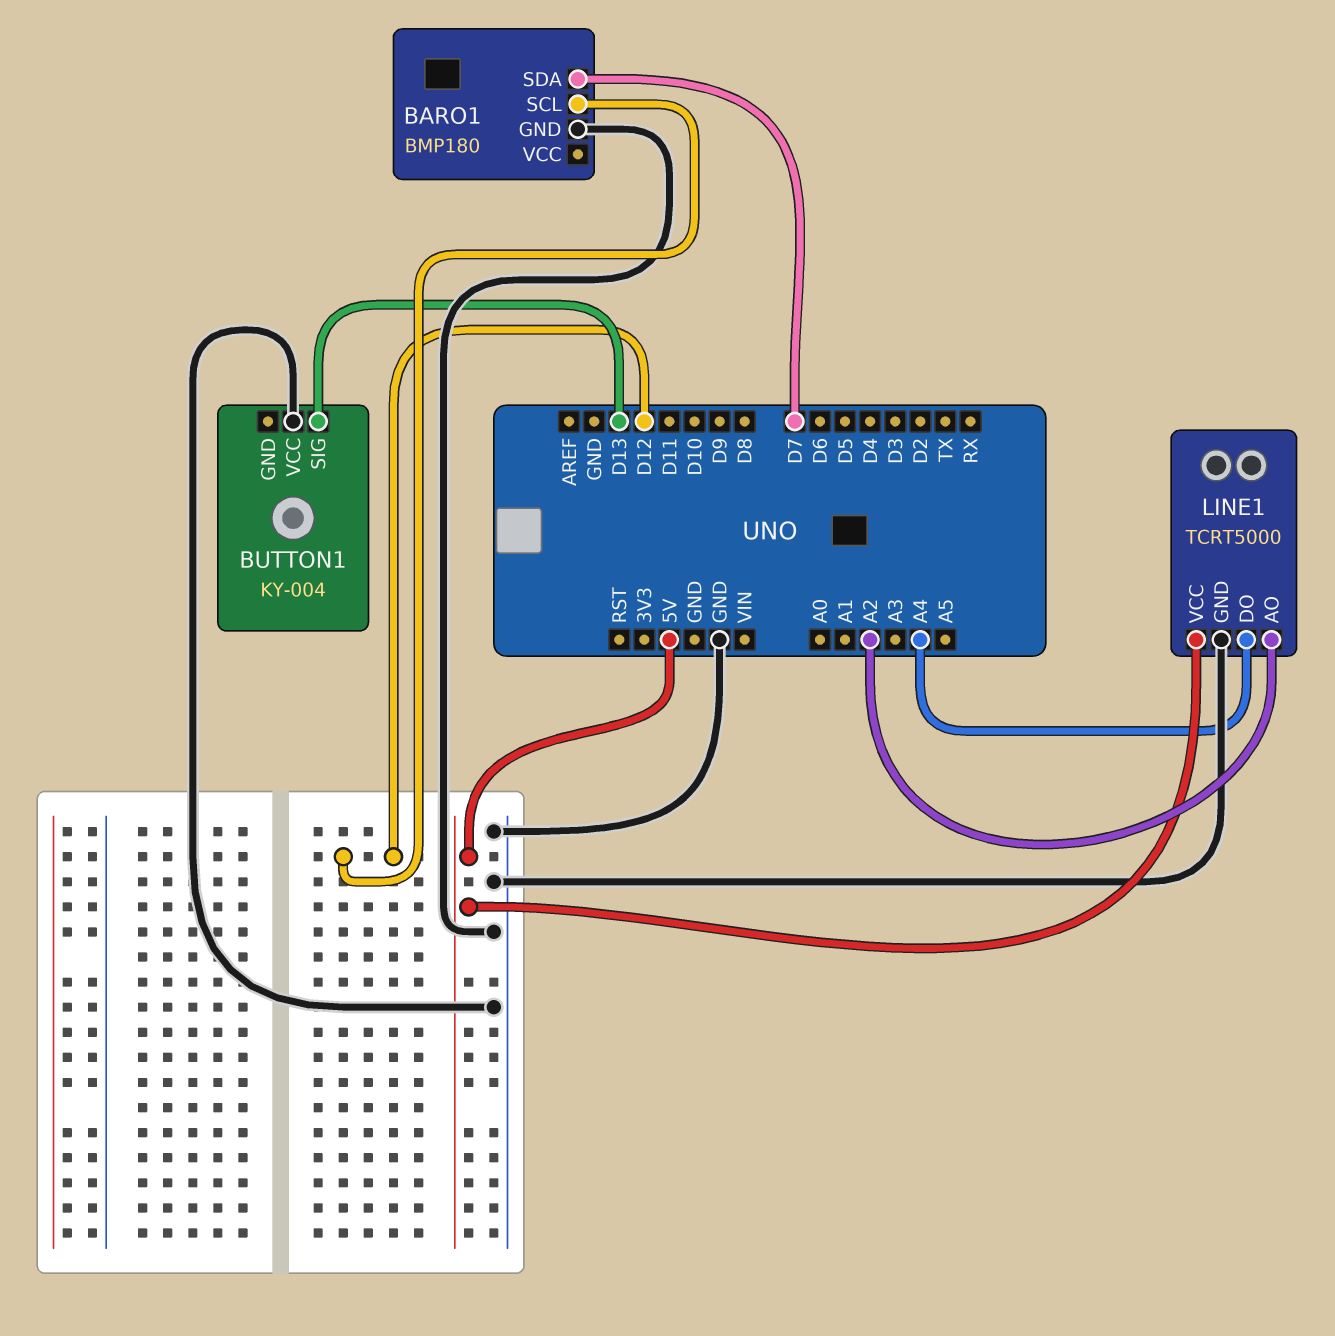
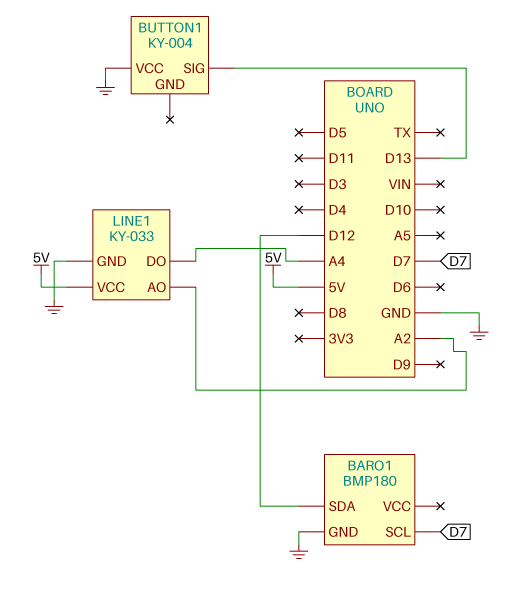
BARO1 pin SCL: D12 -> D7
BARO1 pin SDA: D7 -> D12
LINE1: TCRT5000 -> KY-033

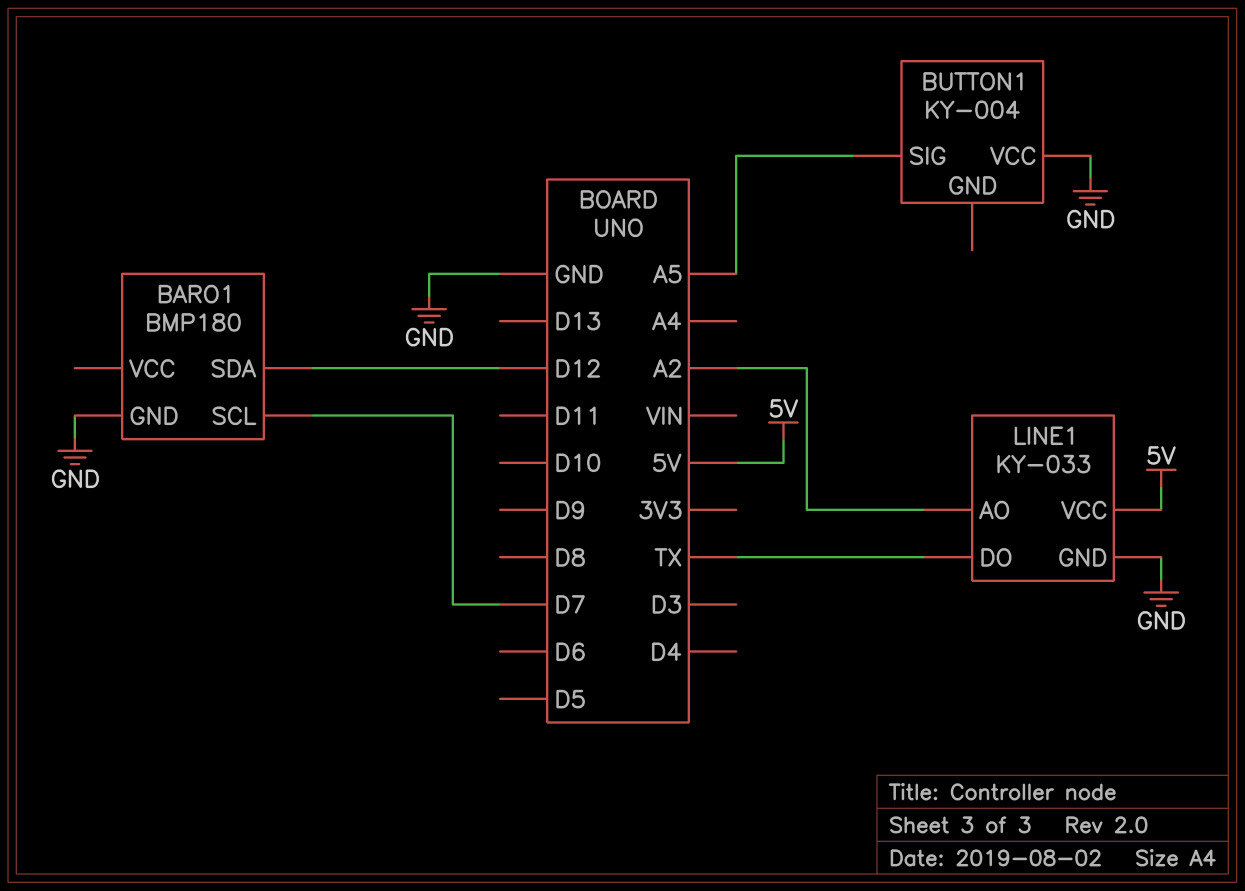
BUTTON1 pin SIG: D13 -> A5
LINE1 pin DO: A4 -> TX

